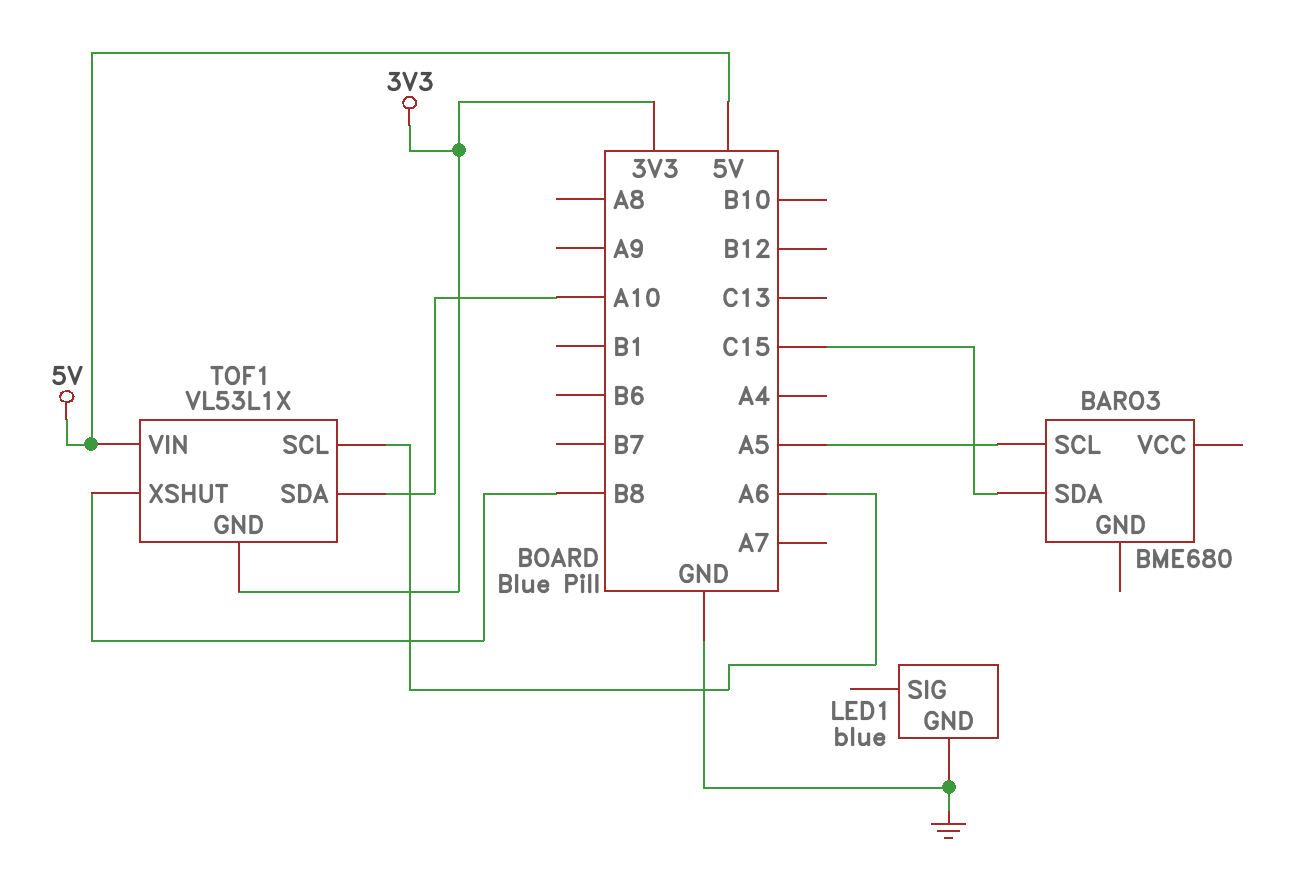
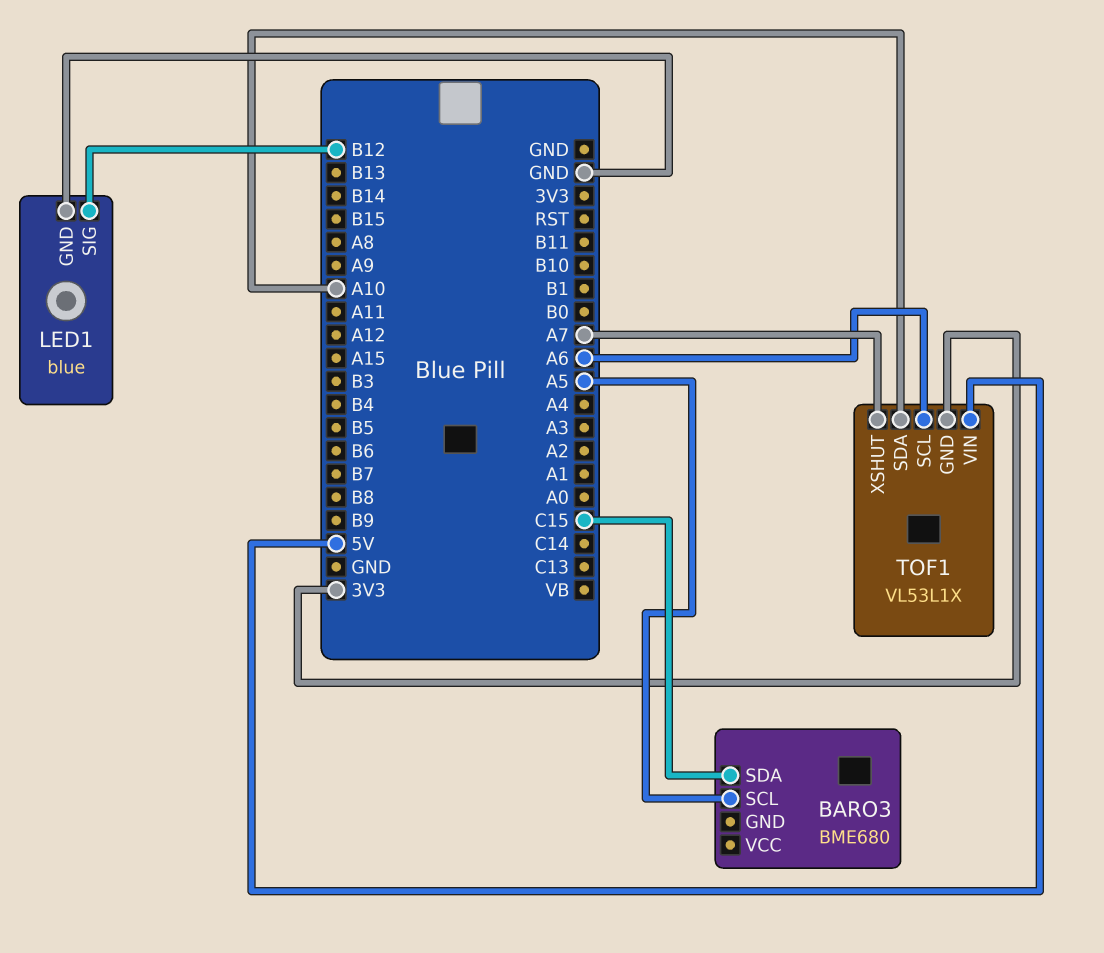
LED1 pin SIG: none -> B12
TOF1 pin XSHUT: B8 -> A7

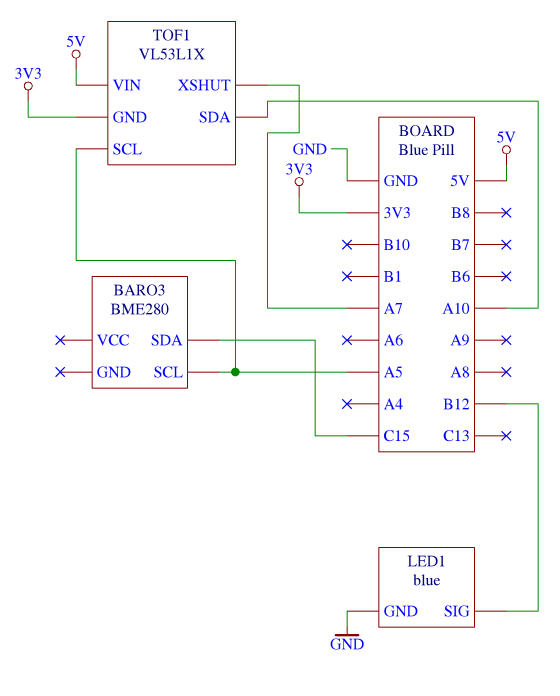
BARO3: BME680 -> BME280
TOF1 pin SCL: A6 -> A5

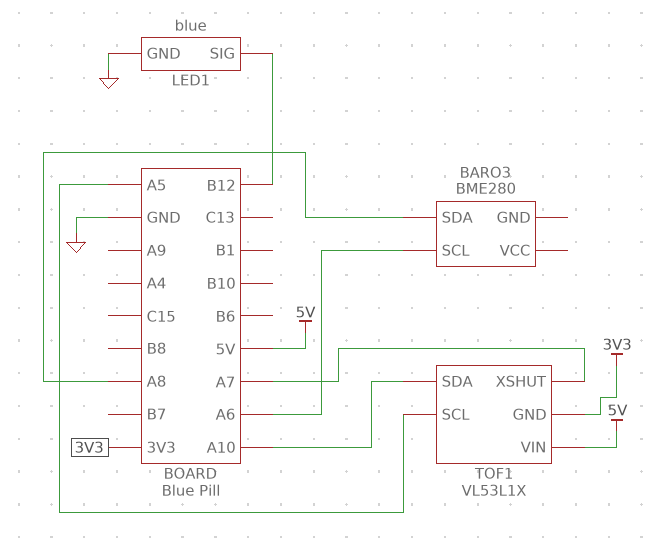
BARO3 pin SCL: A5 -> A6
BARO3 pin SDA: C15 -> A8

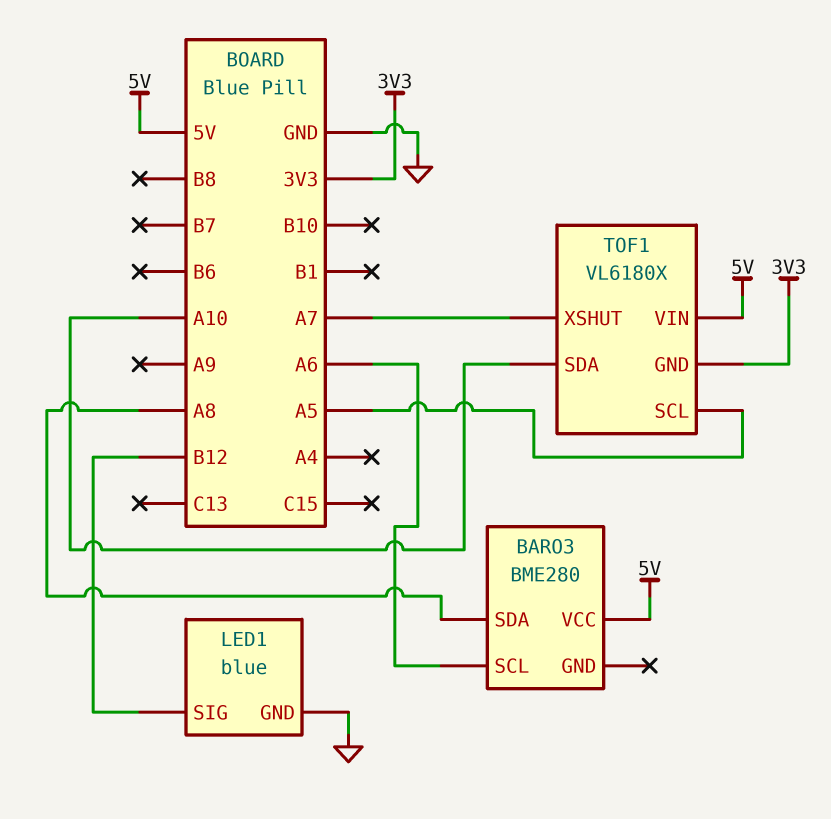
BARO3 pin VCC: none -> 5V
TOF1: VL53L1X -> VL6180X

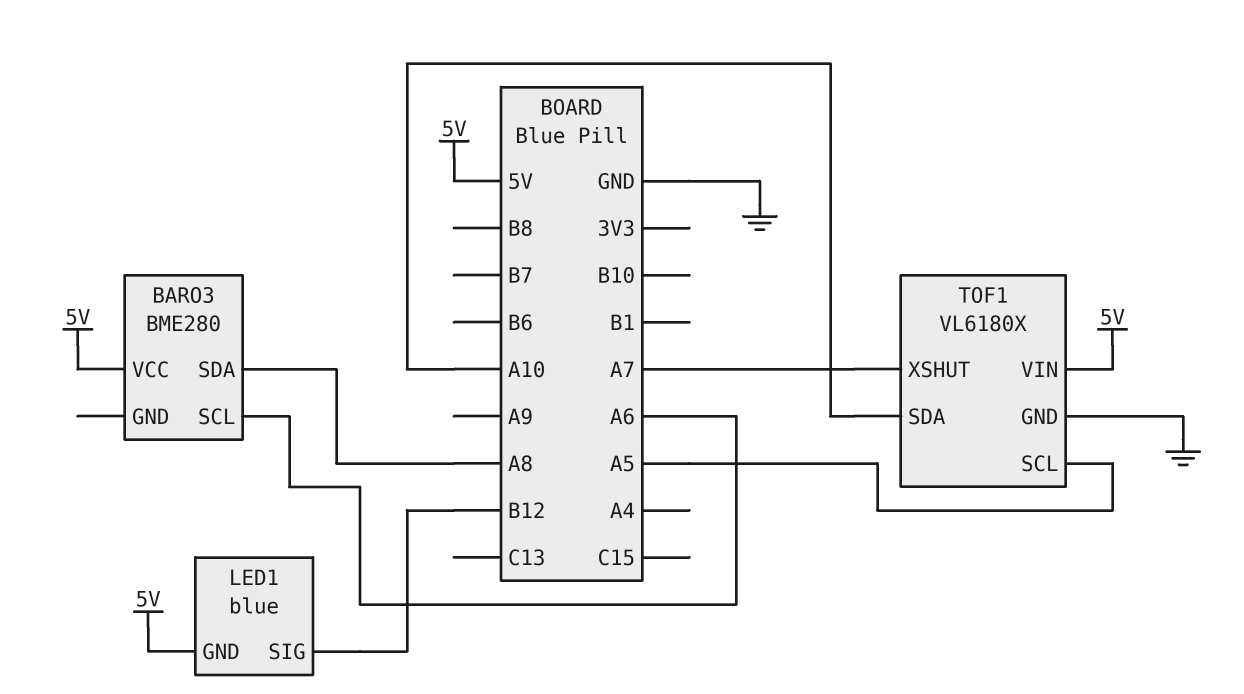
LED1 pin GND: GND -> 5V
TOF1 pin GND: 3V3 -> GND

